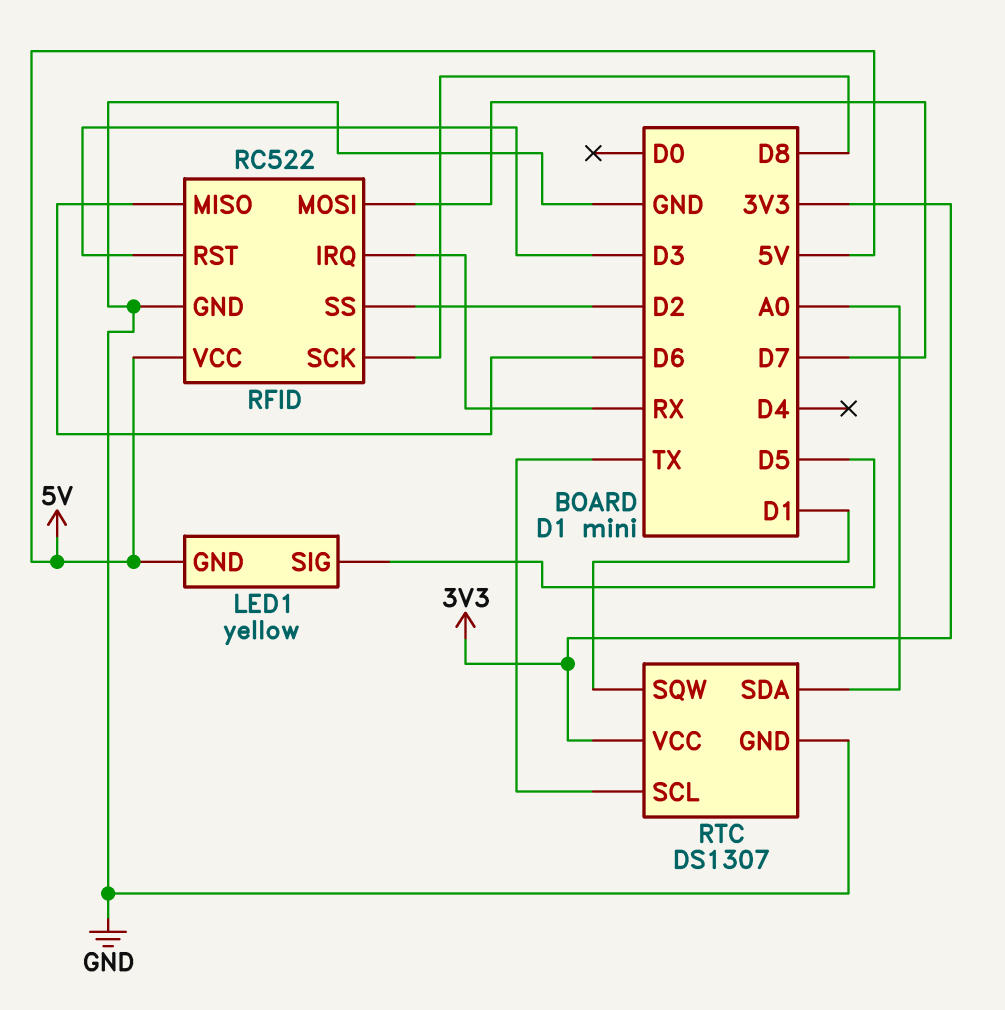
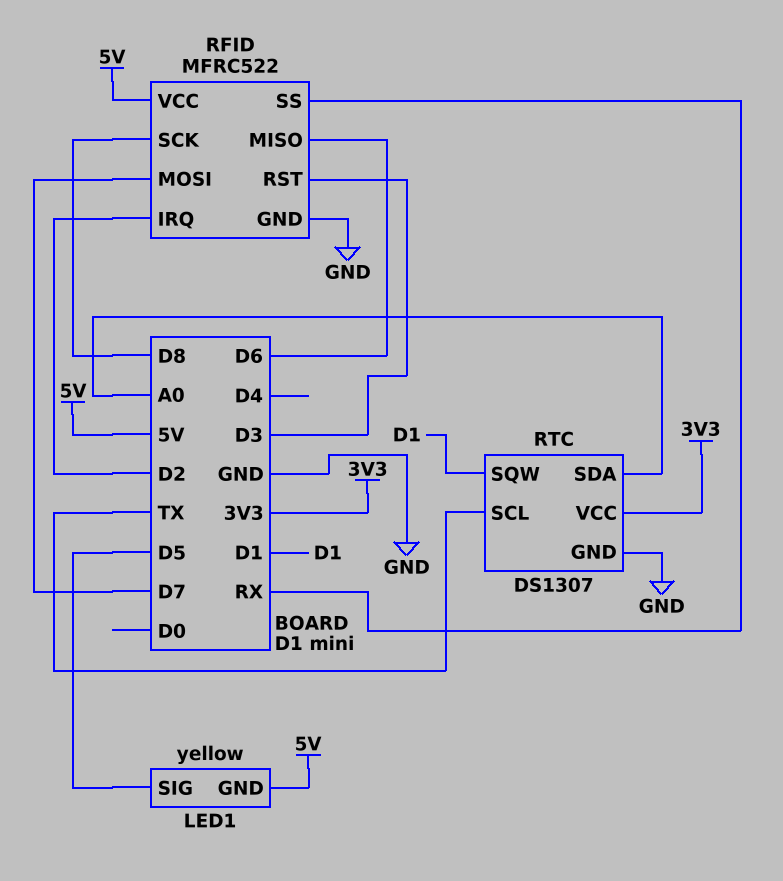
RFID: RC522 -> MFRC522
RFID pin IRQ: RX -> D2
RFID pin SS: D2 -> RX

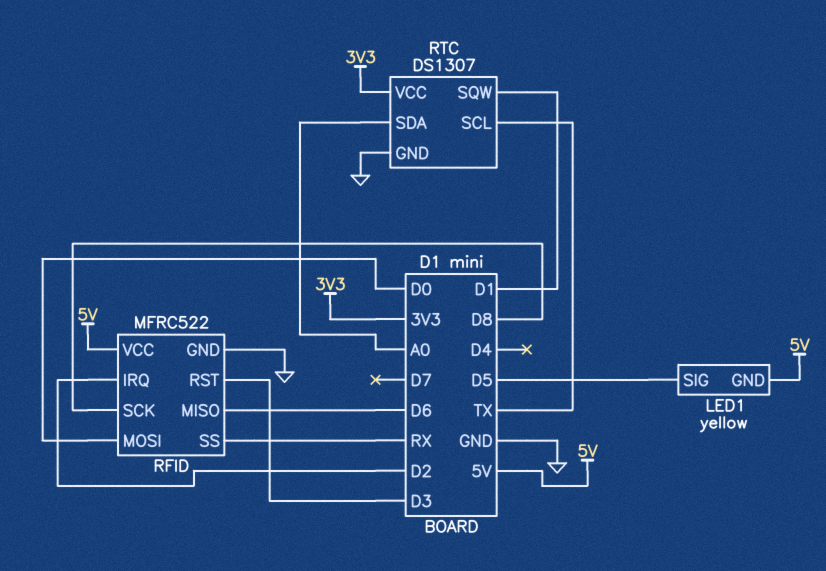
RFID pin MOSI: D7 -> D0

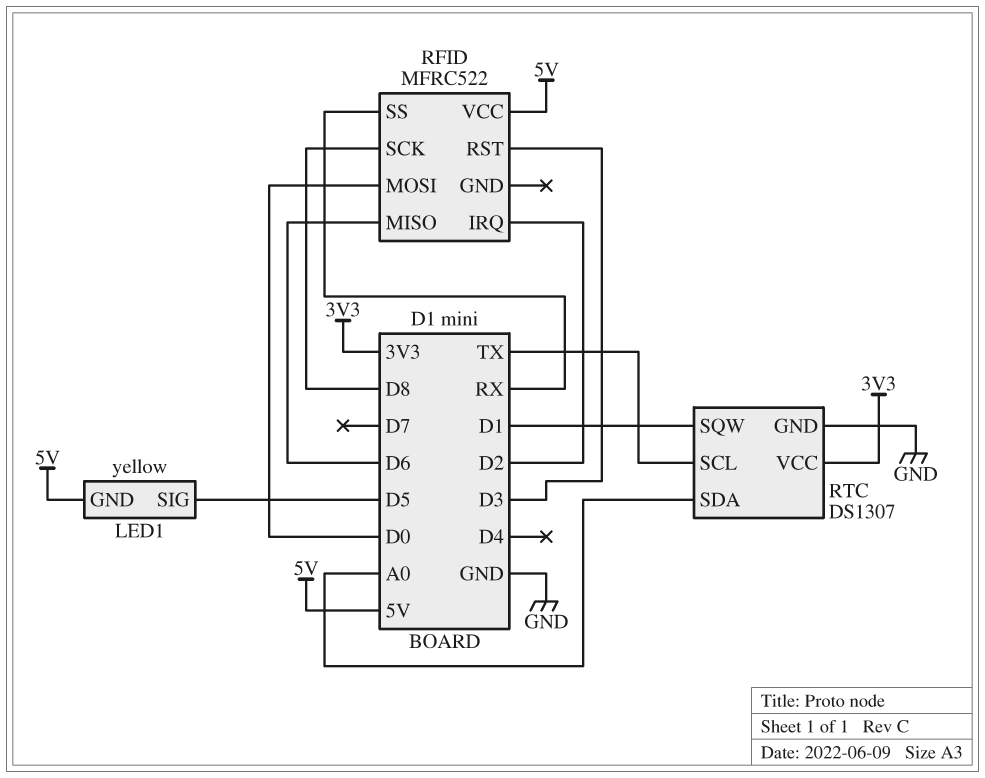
RFID pin GND: GND -> none

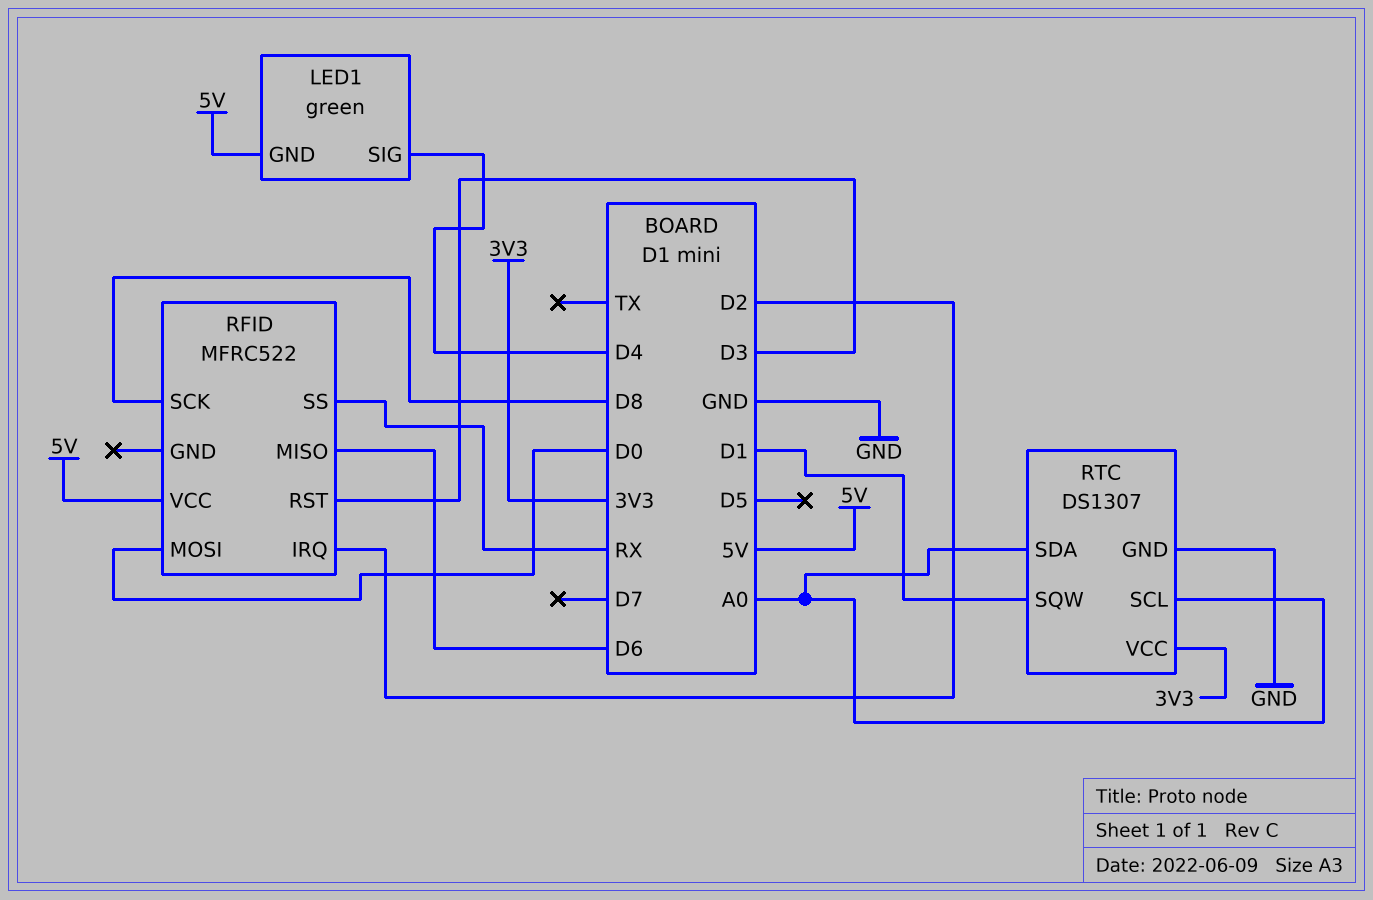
LED1: yellow -> green
LED1 pin SIG: D5 -> D4
RTC pin SCL: TX -> A0

